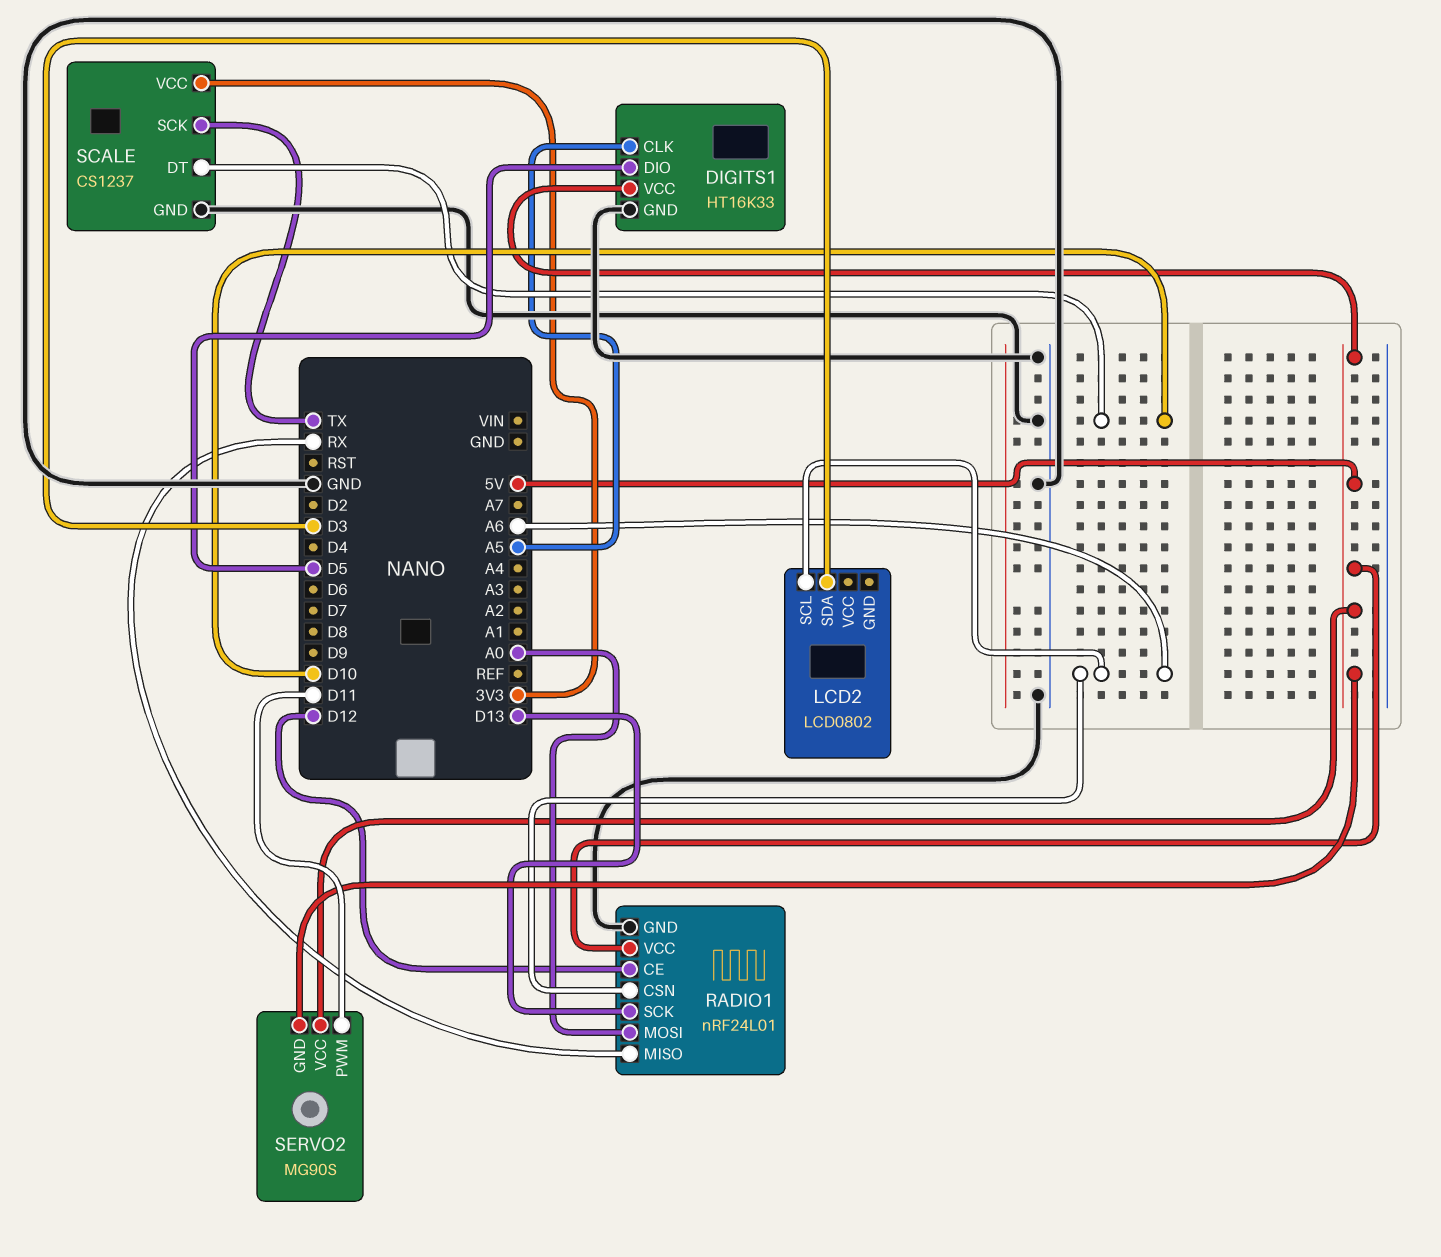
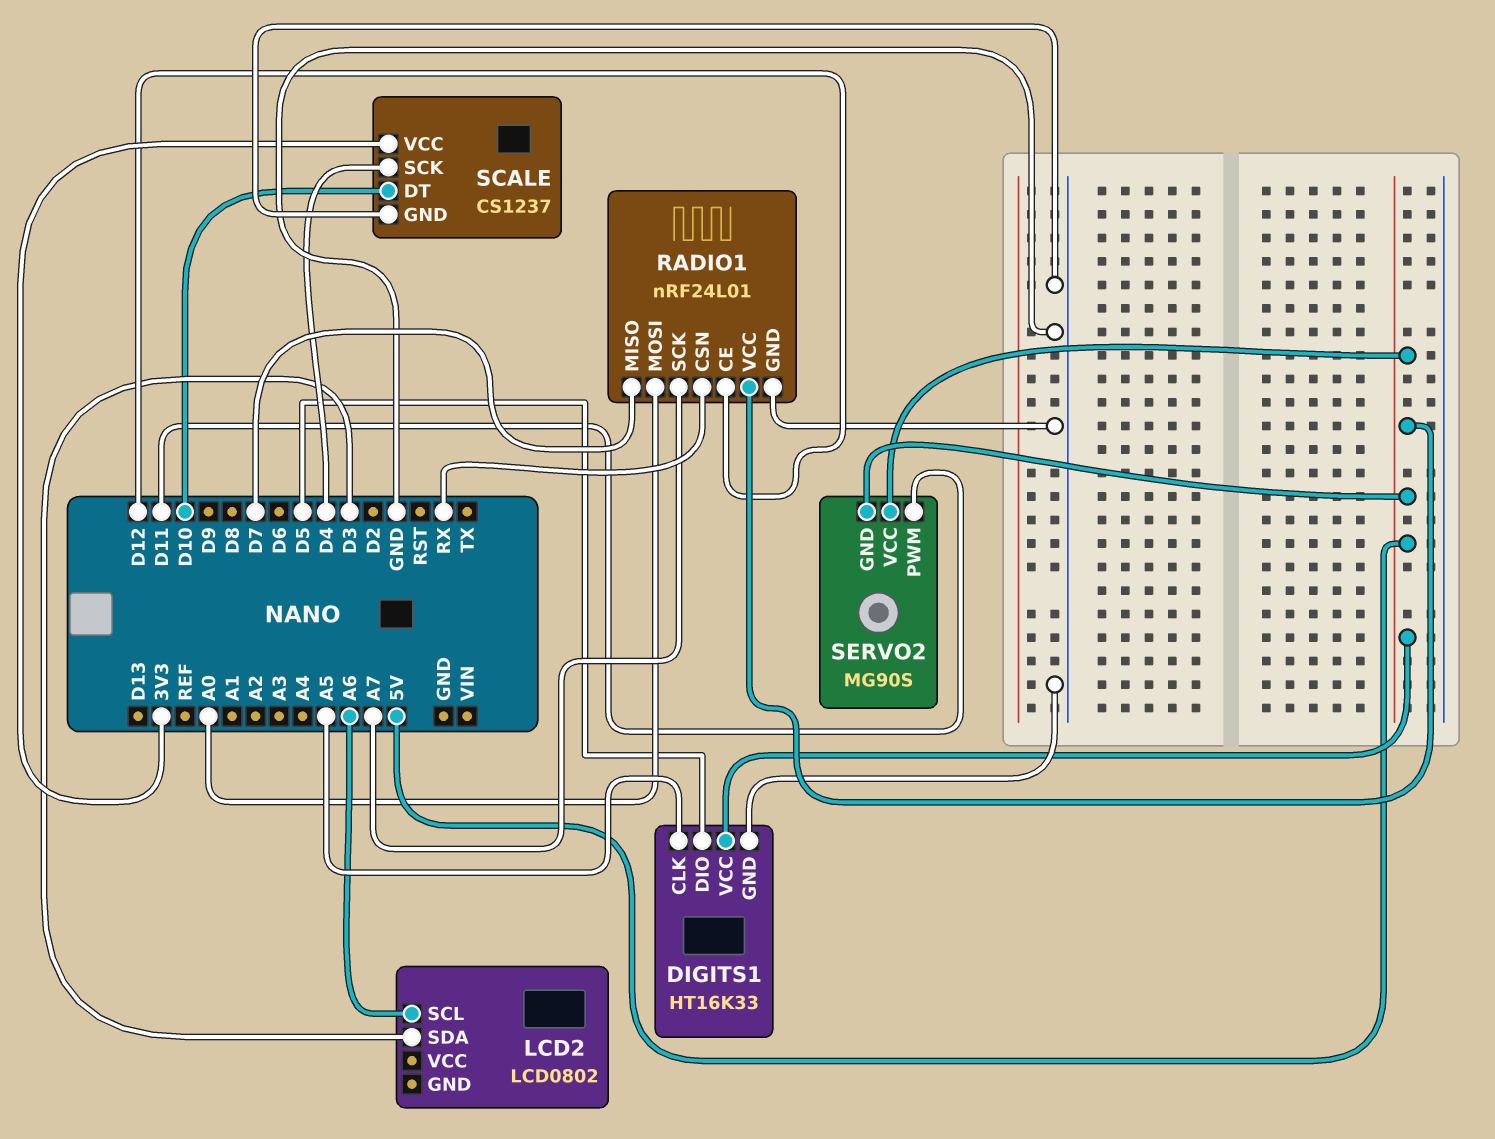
RADIO1 pin CSN: A6 -> RX
RADIO1 pin MISO: RX -> D7
RADIO1 pin SCK: D13 -> A7
SCALE pin SCK: TX -> D4

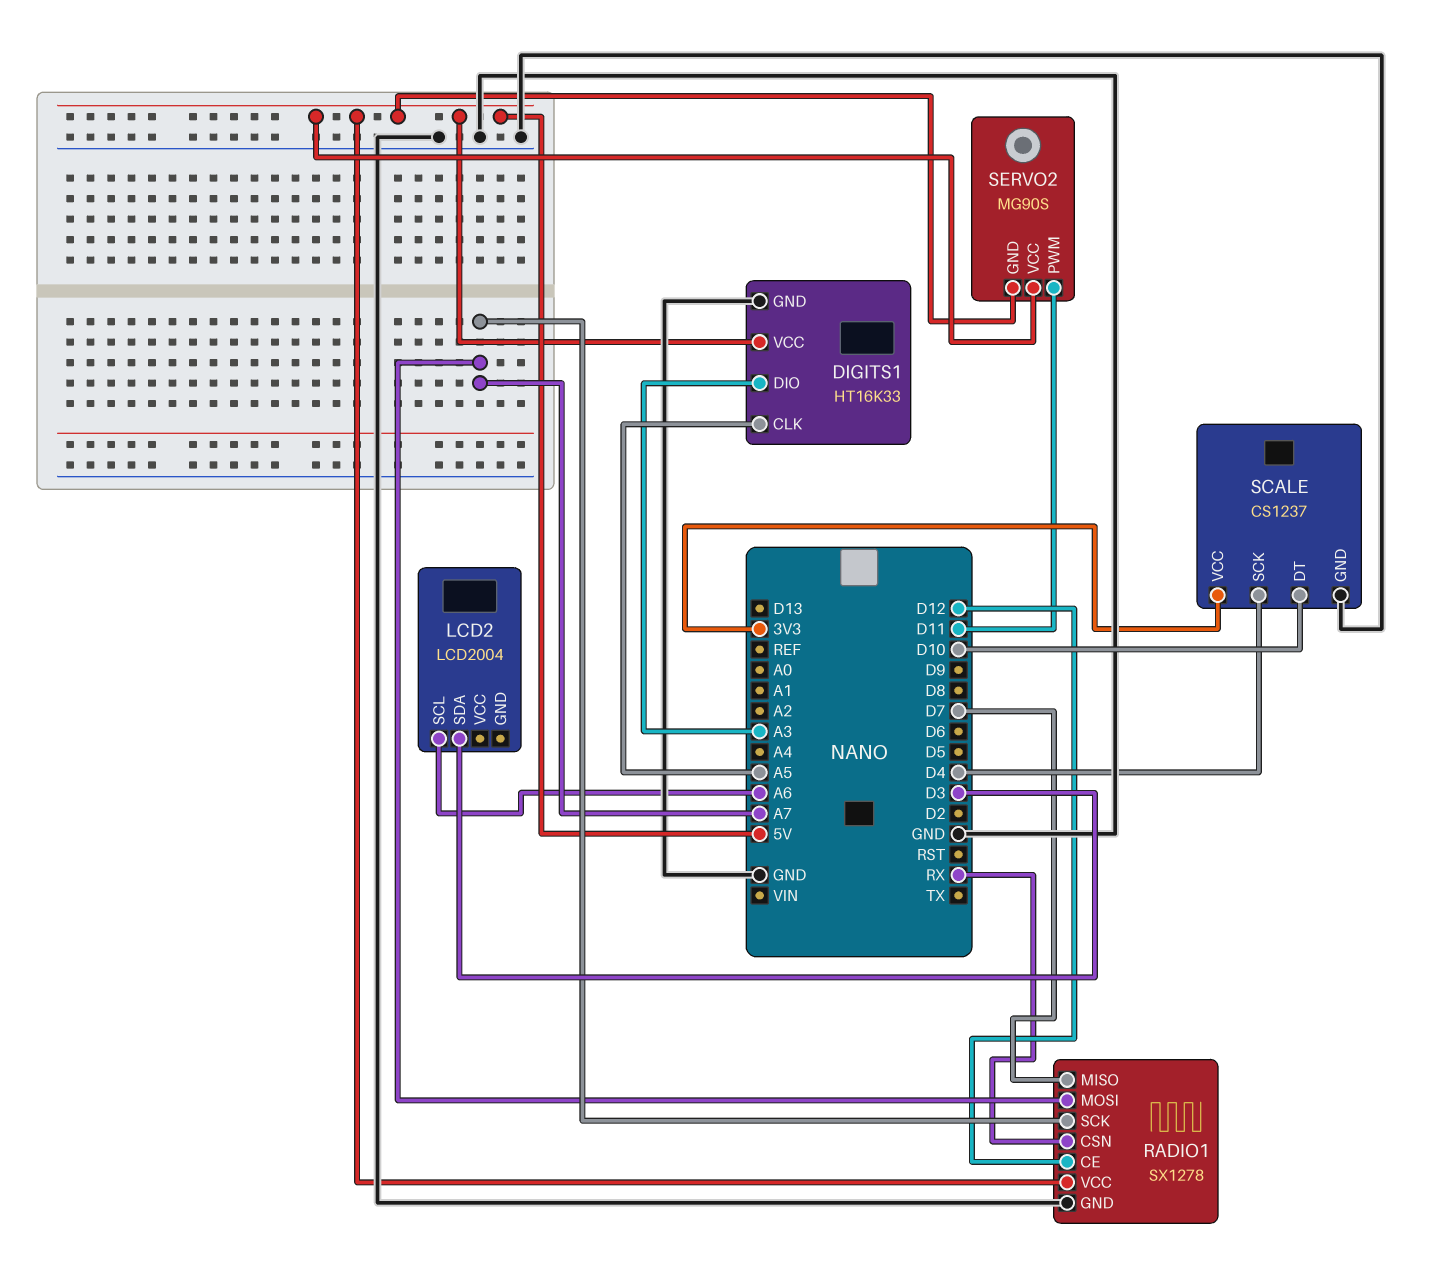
DIGITS1 pin DIO: D5 -> A3
LCD2: LCD0802 -> LCD2004
RADIO1: nRF24L01 -> SX1278
RADIO1 pin MOSI: A0 -> A7

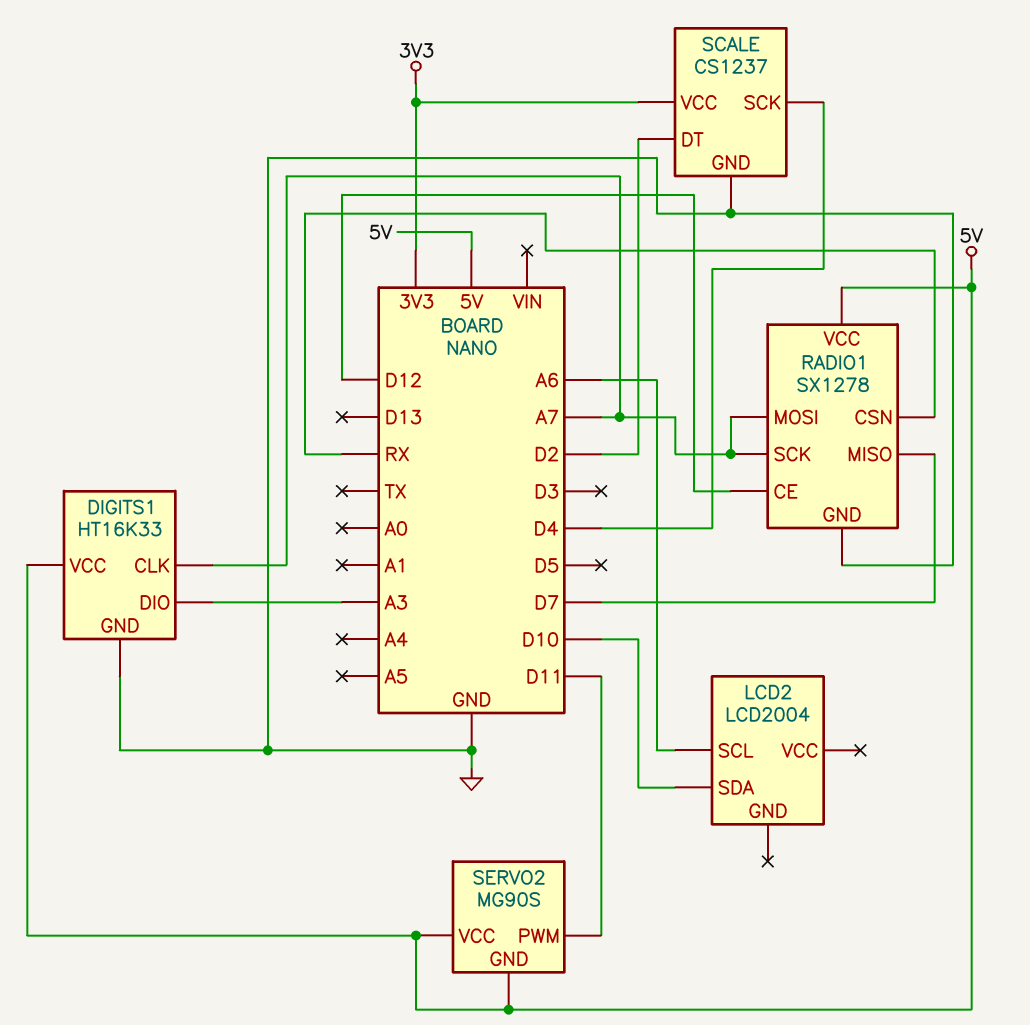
DIGITS1 pin CLK: A5 -> A7
LCD2 pin SDA: D3 -> D10
SCALE pin DT: D10 -> D2

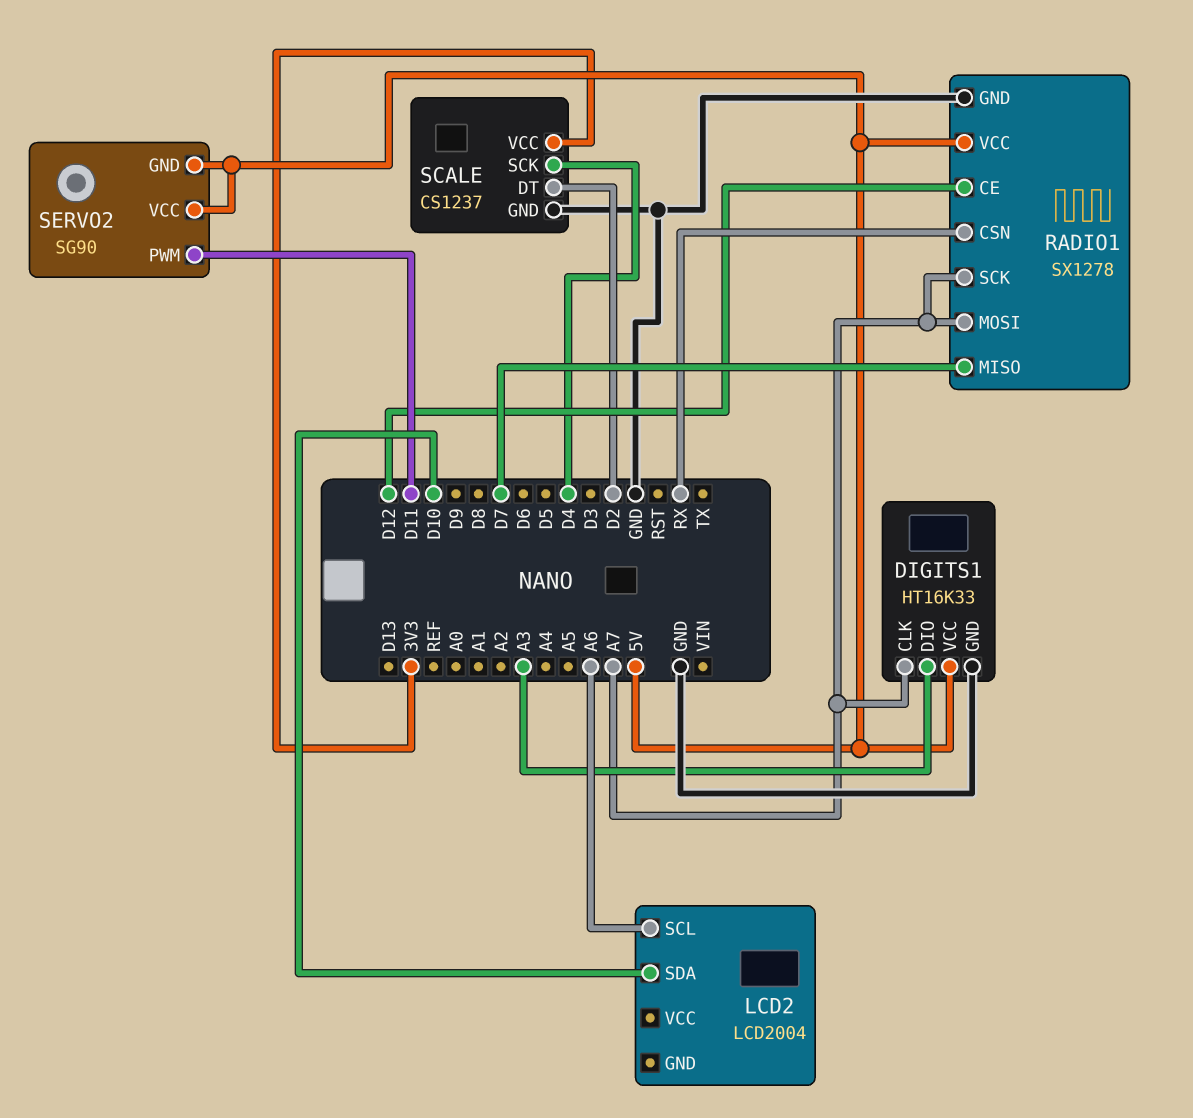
SERVO2: MG90S -> SG90

